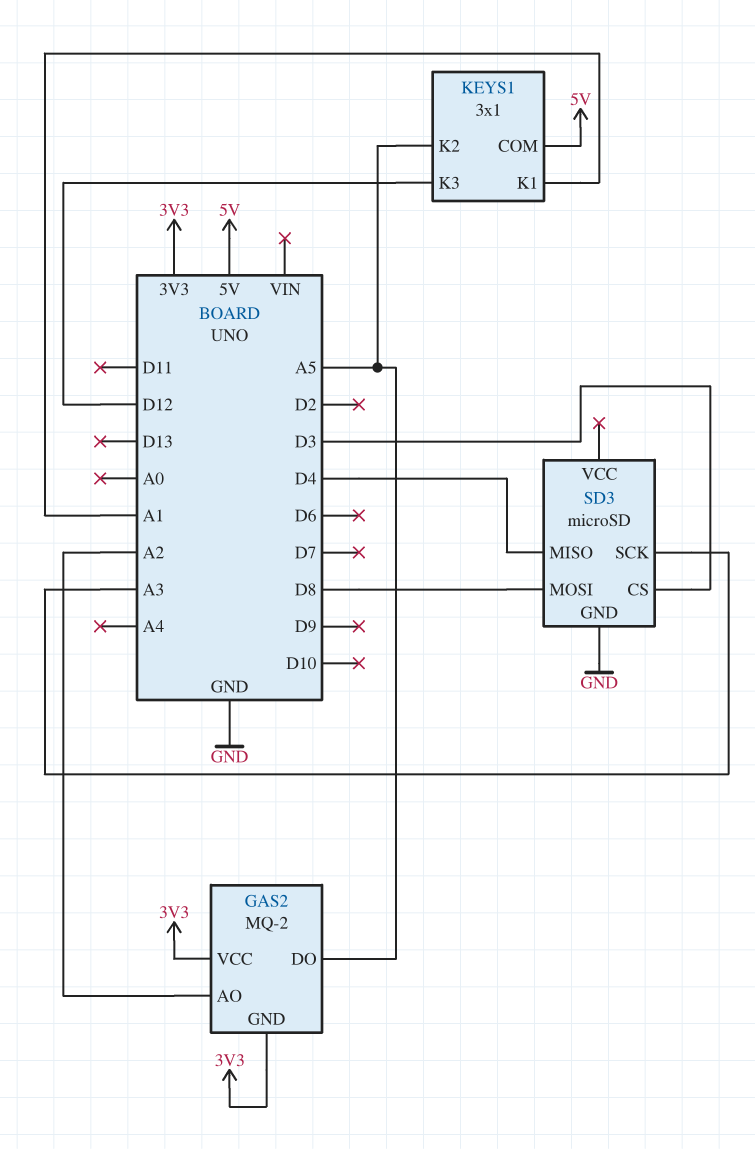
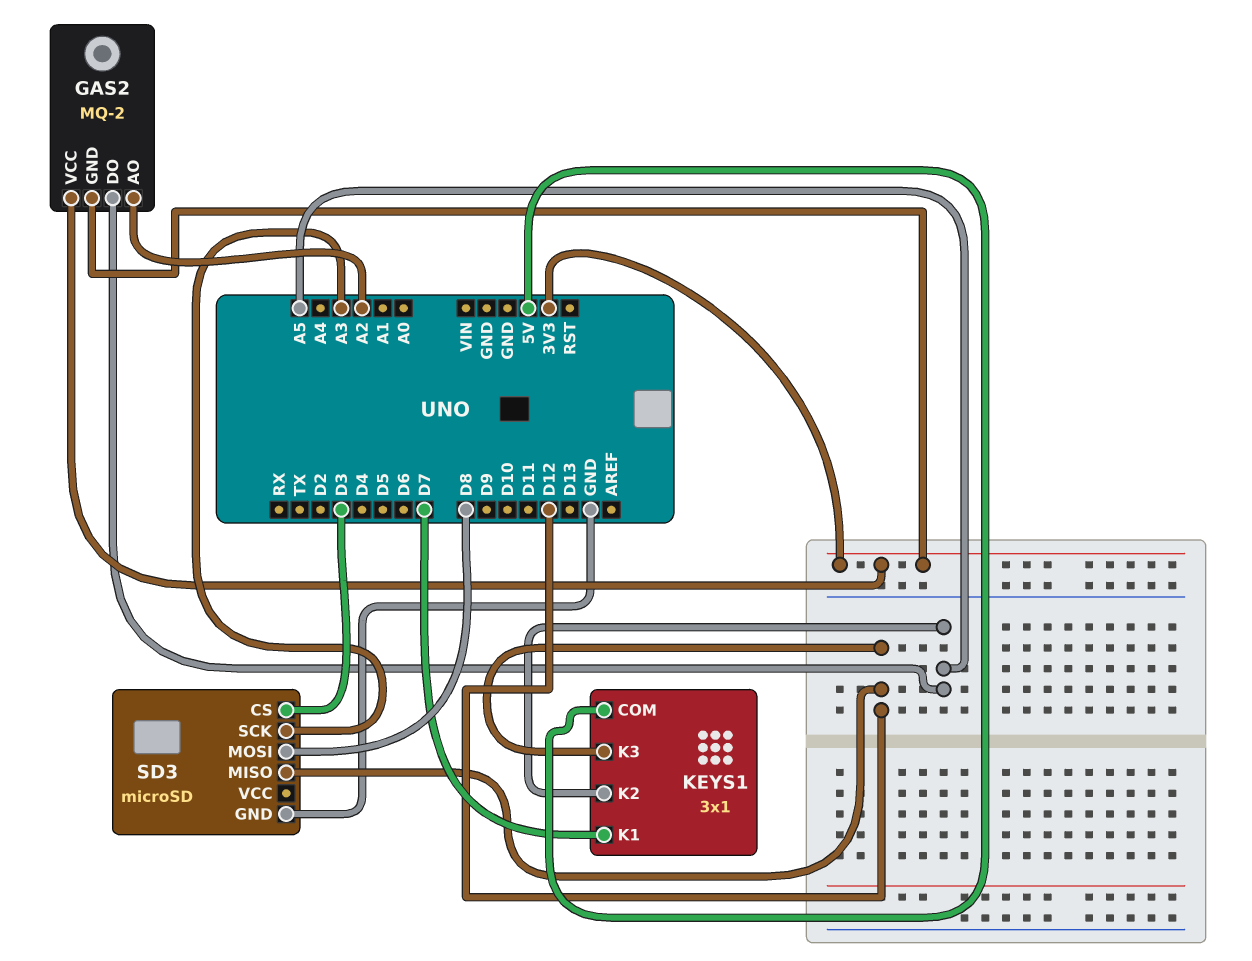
KEYS1 pin K1: A1 -> D7
SD3 pin MISO: D4 -> D12

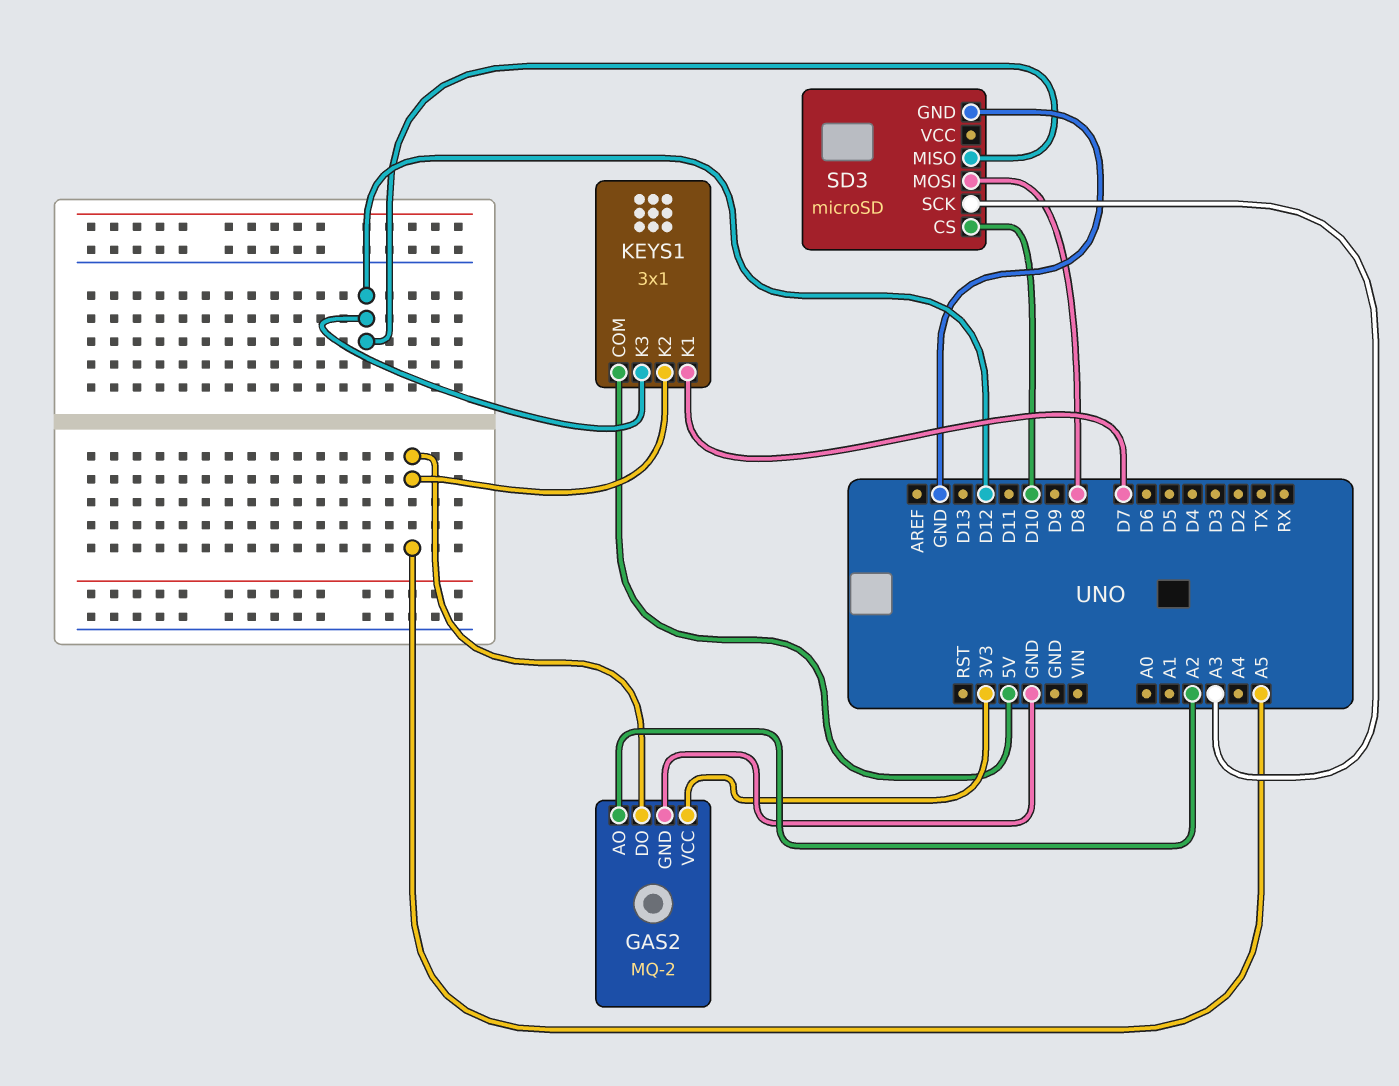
GAS2 pin GND: 3V3 -> GND
SD3 pin CS: D3 -> D10

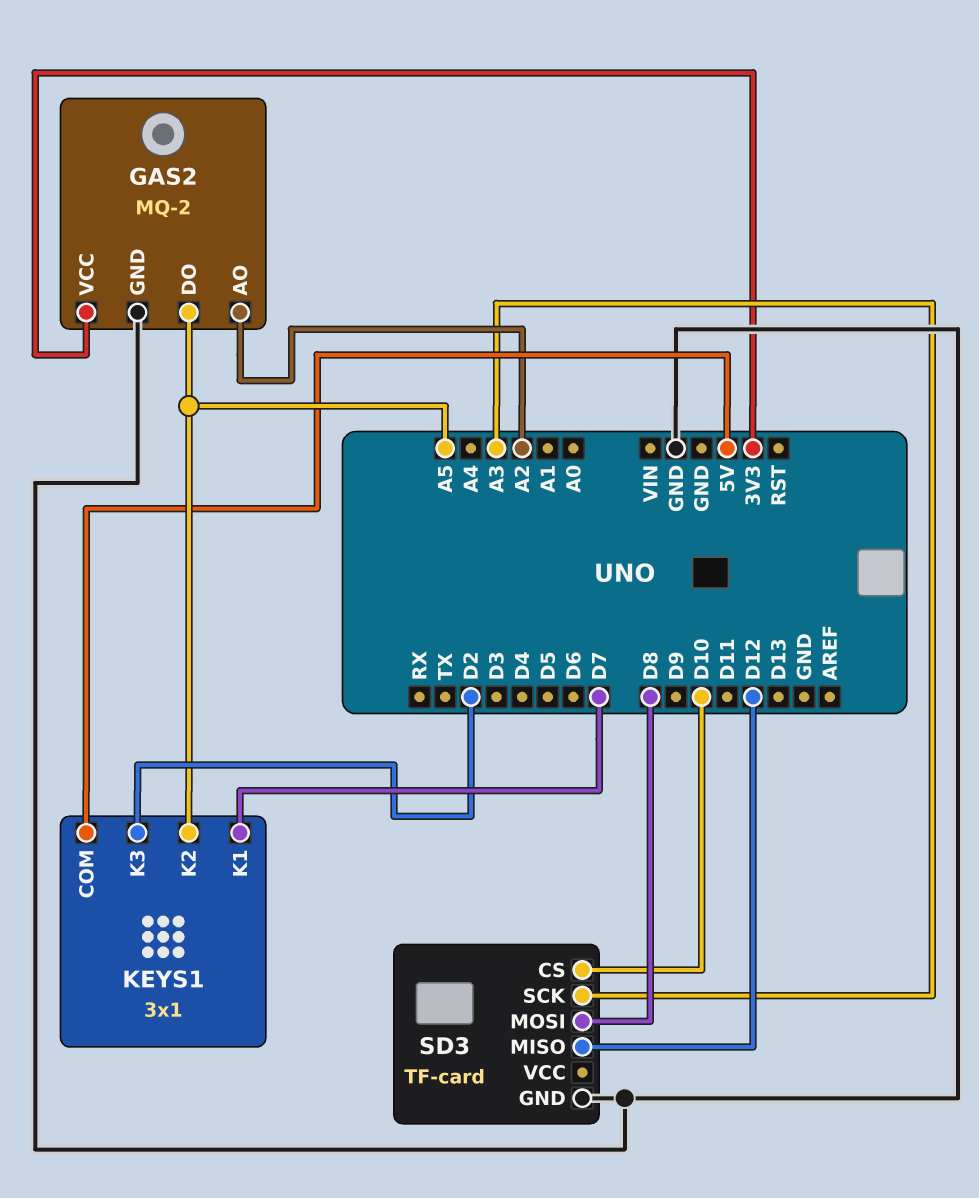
KEYS1 pin K3: D12 -> D2
SD3: microSD -> TF-card

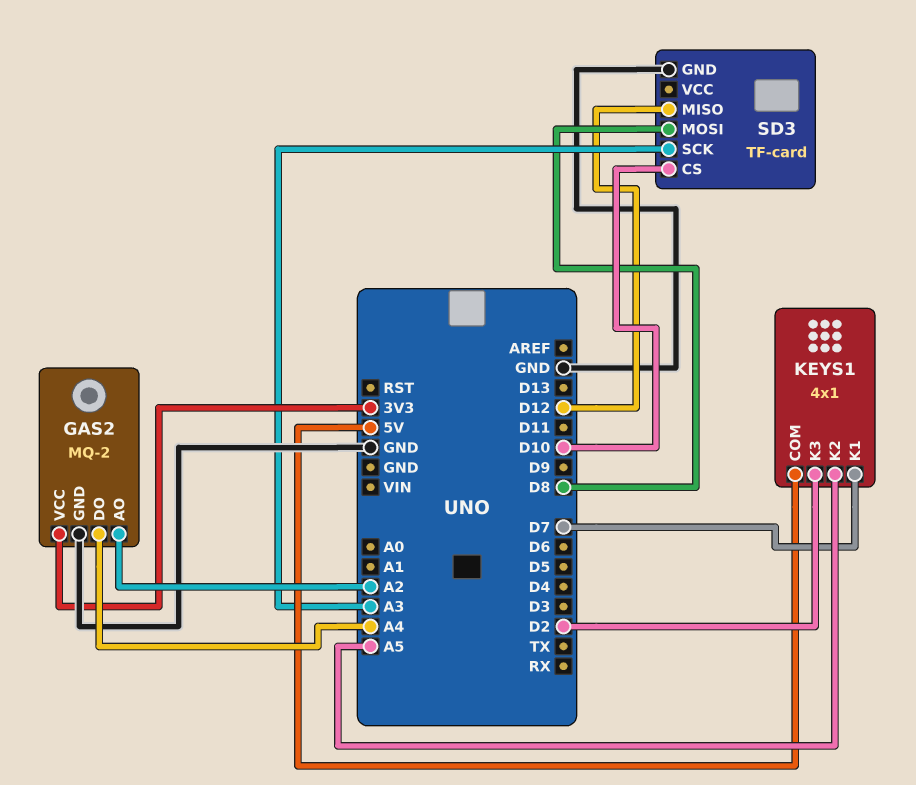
GAS2 pin DO: A5 -> A4
KEYS1: 3x1 -> 4x1

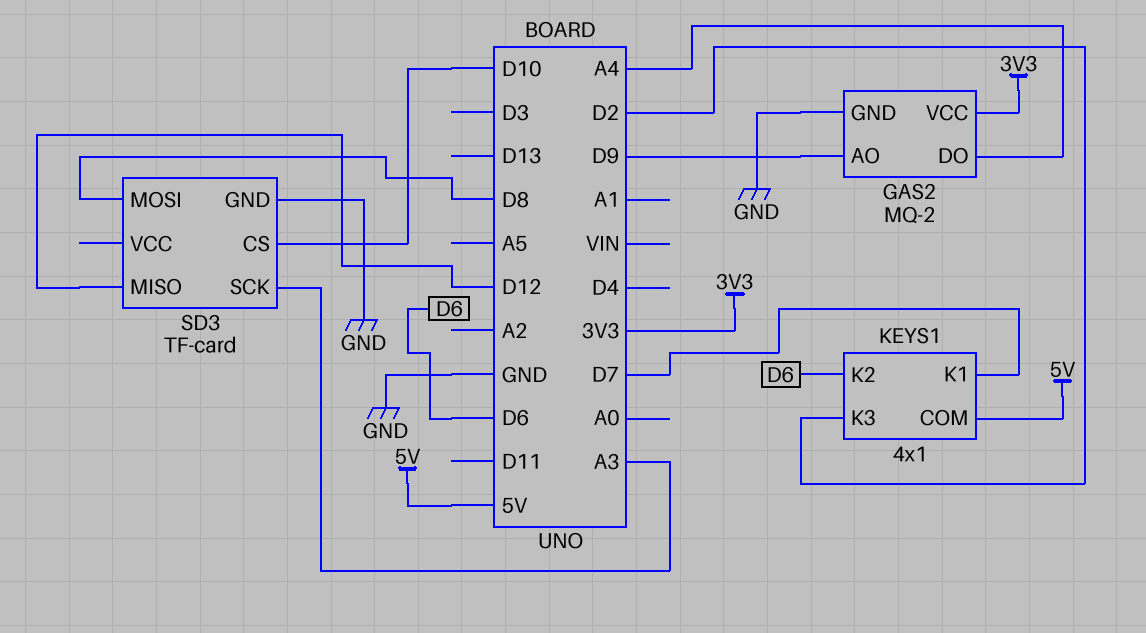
GAS2 pin AO: A2 -> D9
KEYS1 pin K2: A5 -> D6

